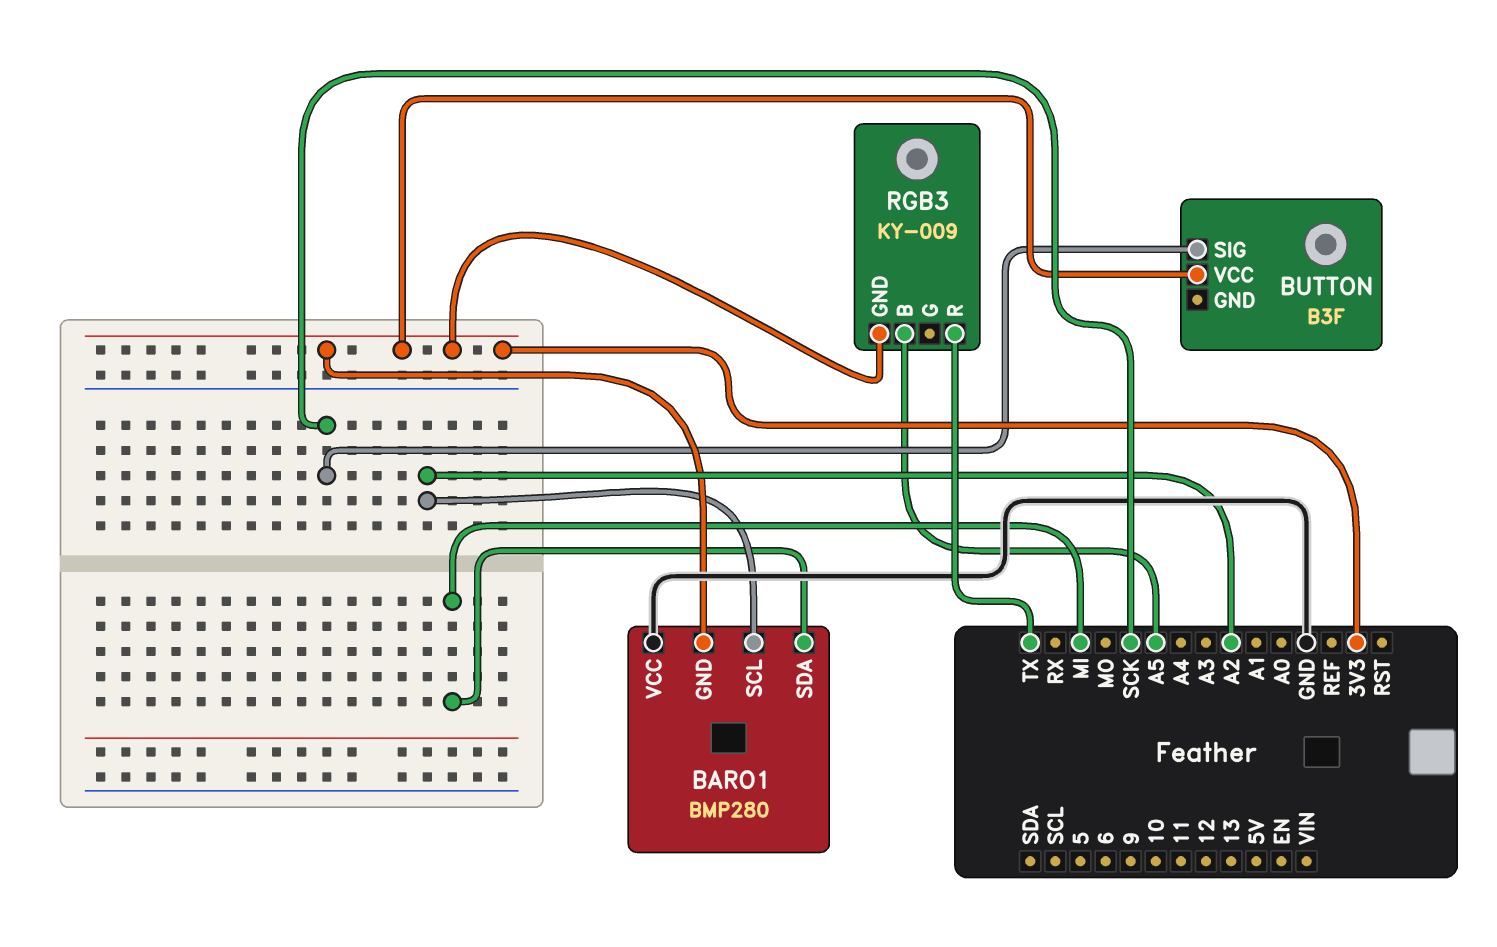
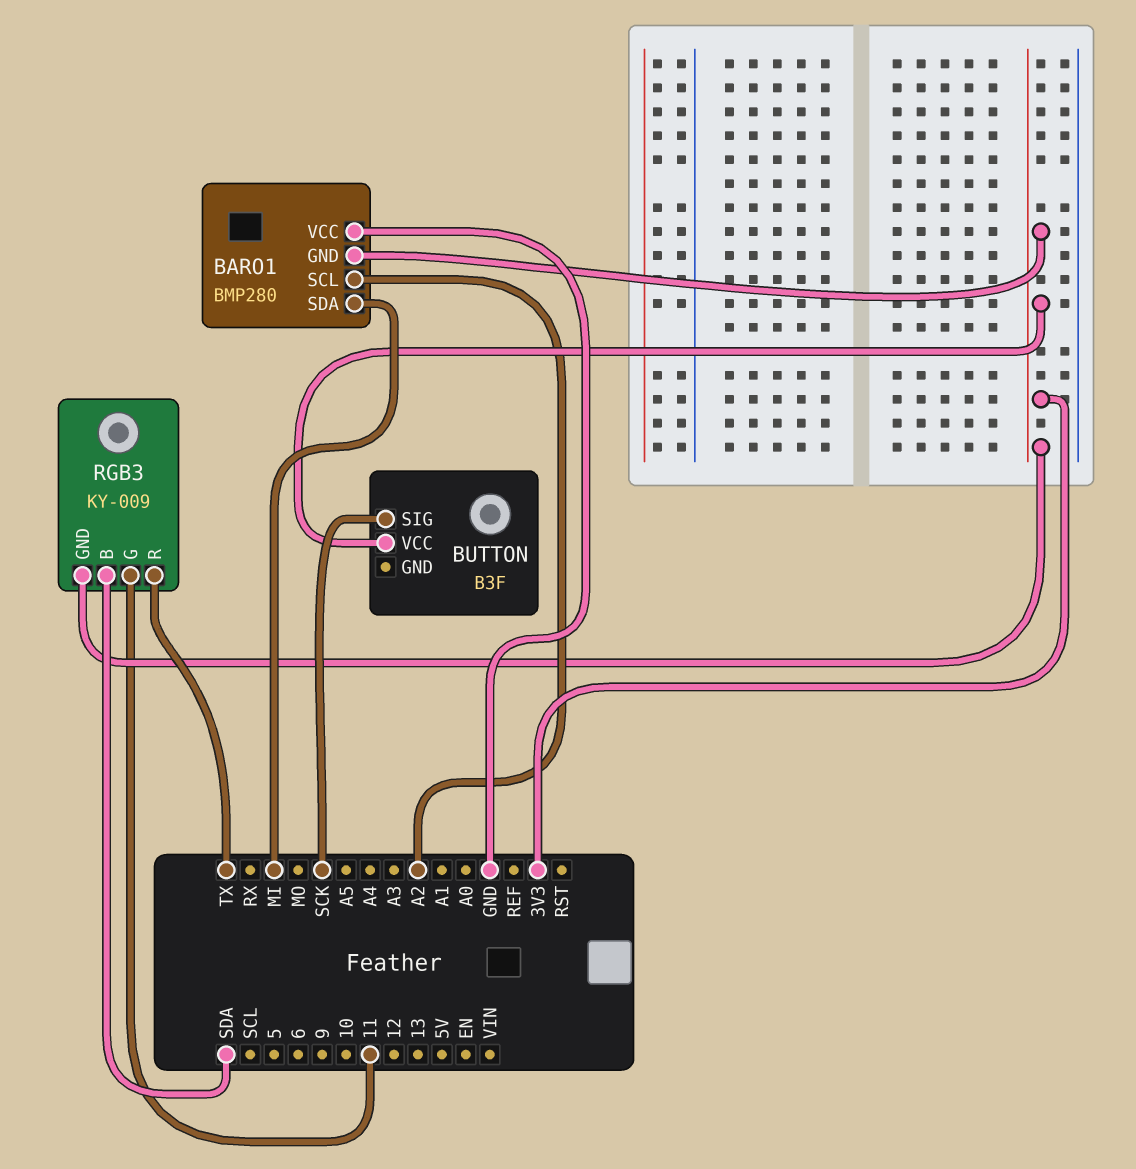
RGB3 pin B: A5 -> SDA
RGB3 pin G: none -> 11

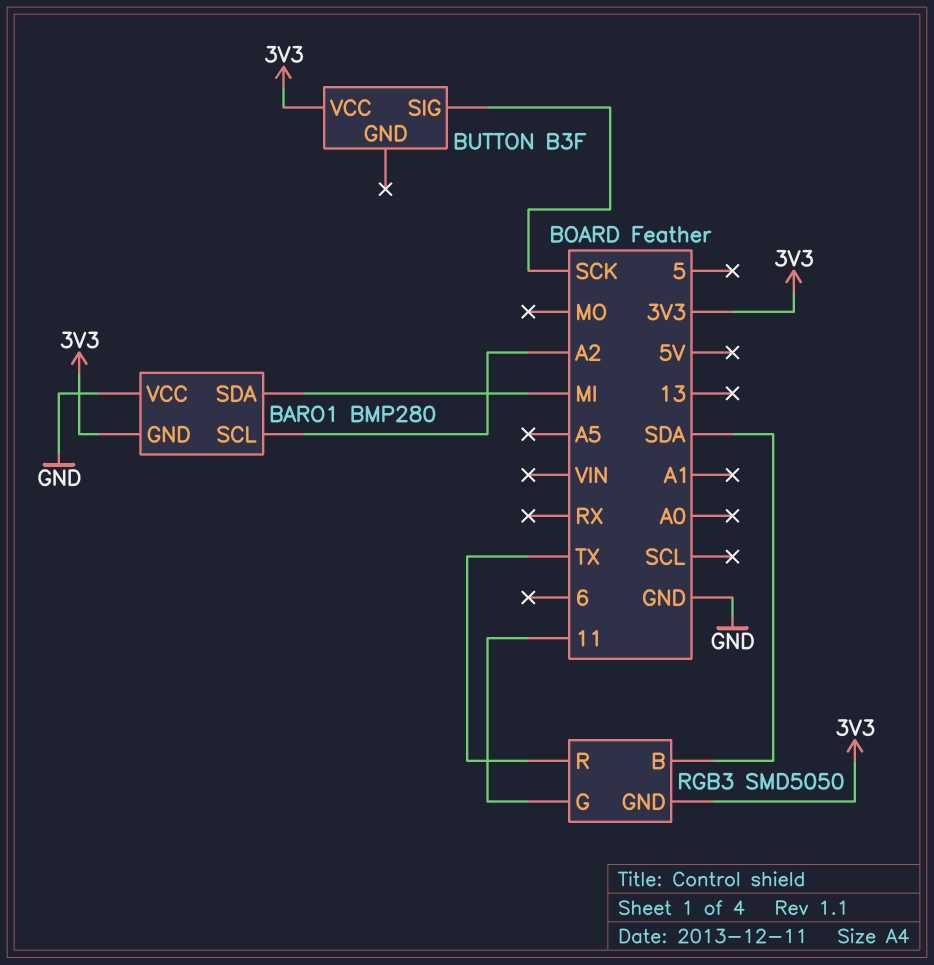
RGB3: KY-009 -> SMD5050

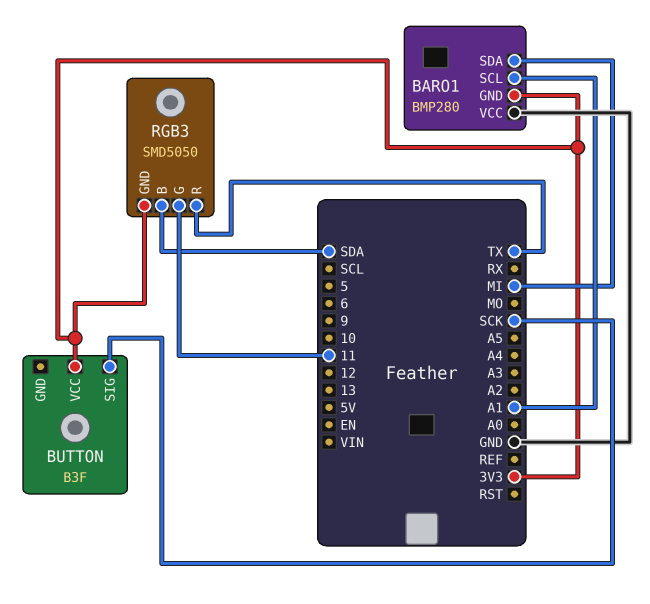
BARO1 pin SCL: A2 -> A1

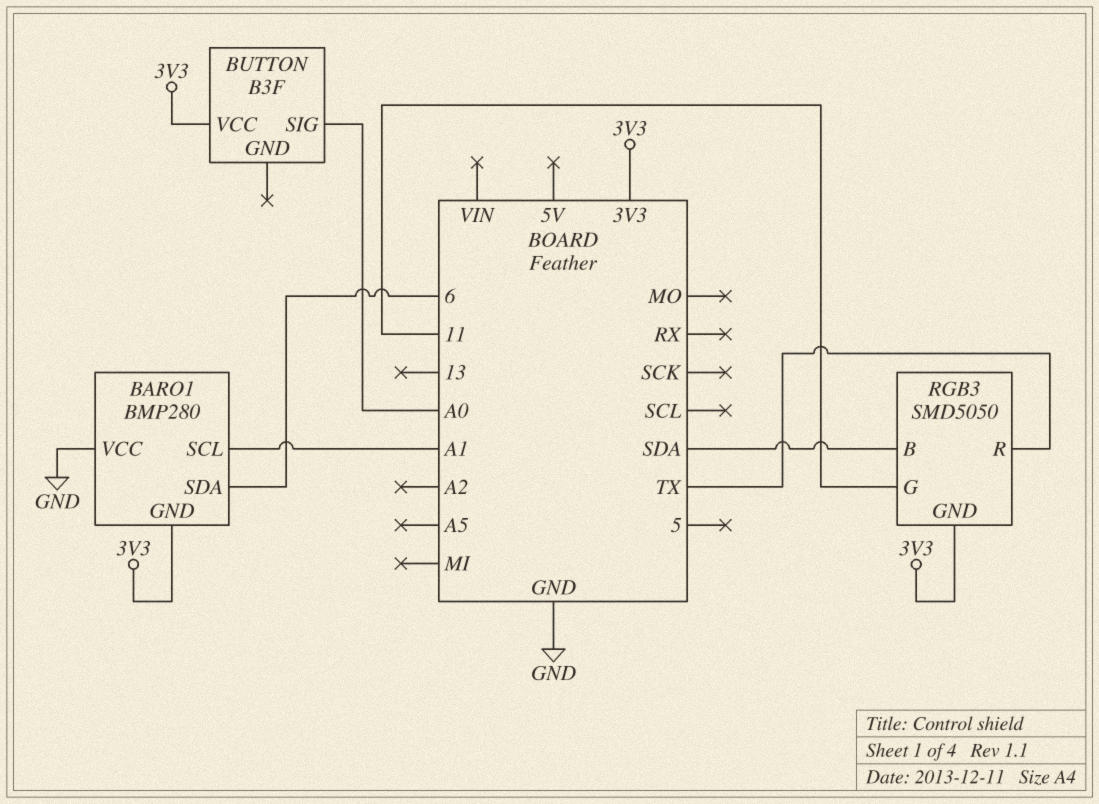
BARO1 pin SDA: MI -> 6
BUTTON pin SIG: SCK -> A0

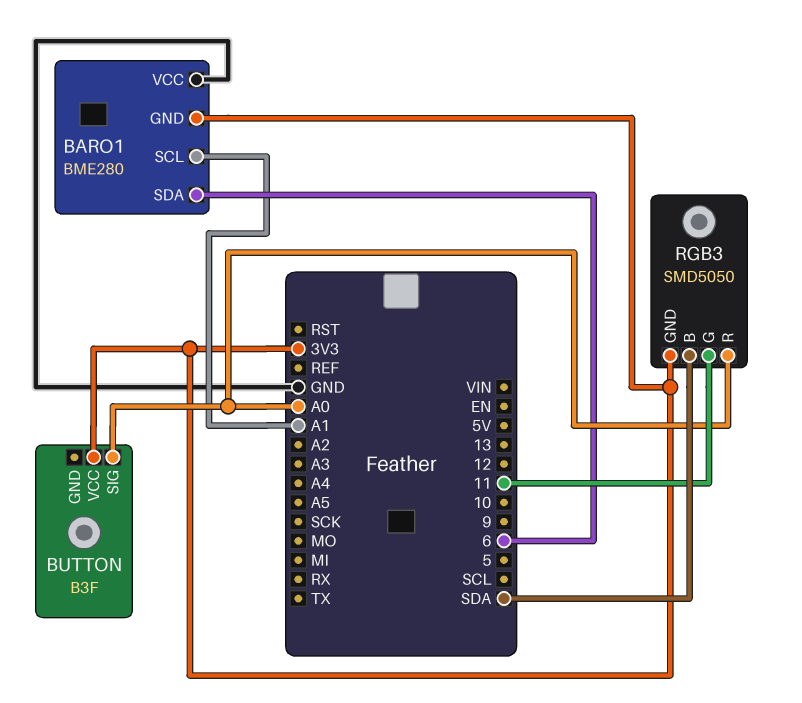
BARO1: BMP280 -> BME280
RGB3 pin R: TX -> A0

